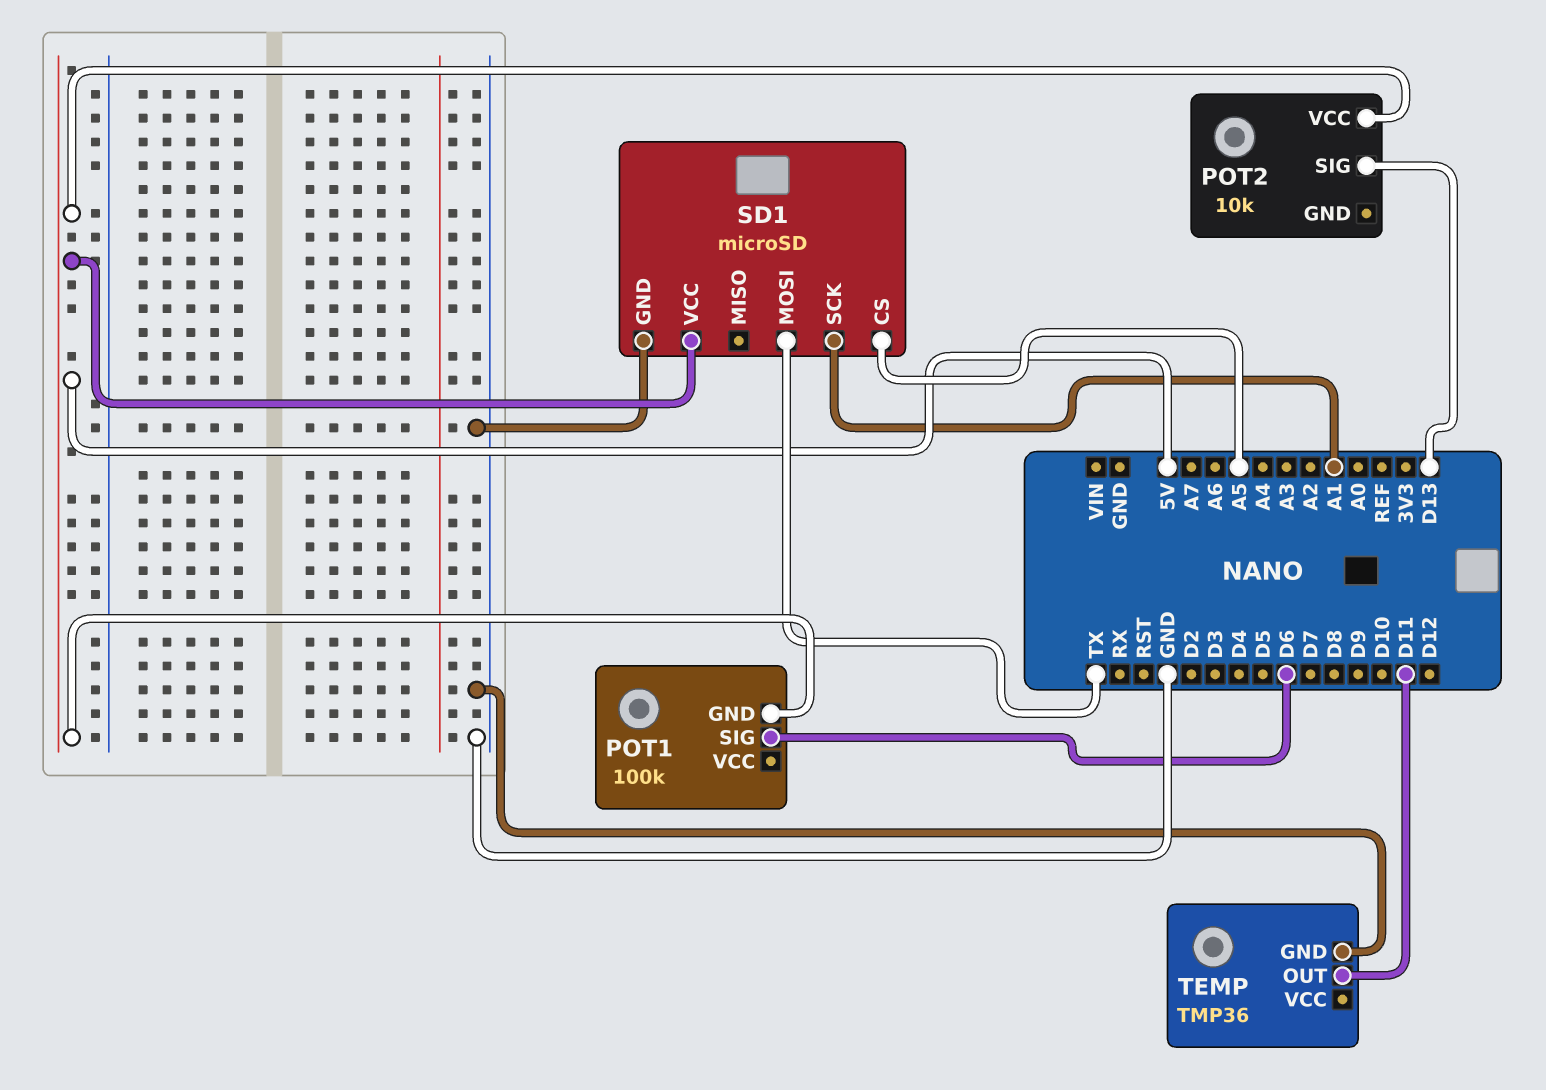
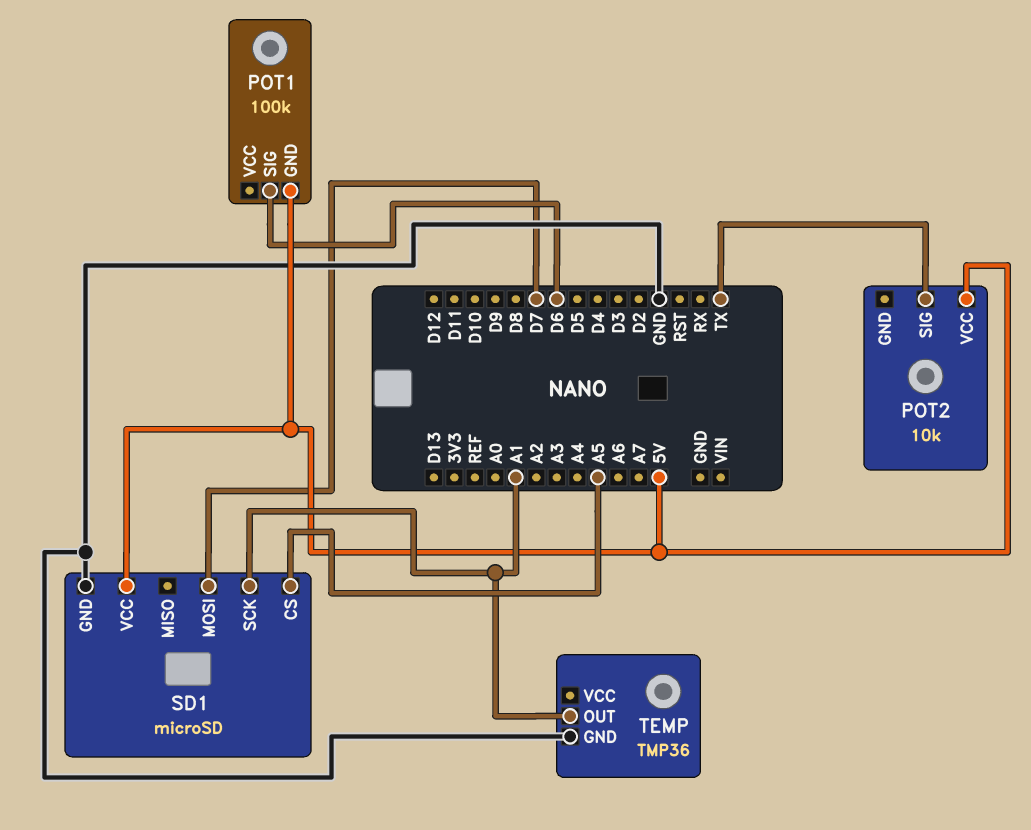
POT2 pin SIG: D13 -> TX
SD1 pin MOSI: TX -> D7
TEMP pin OUT: D11 -> A1

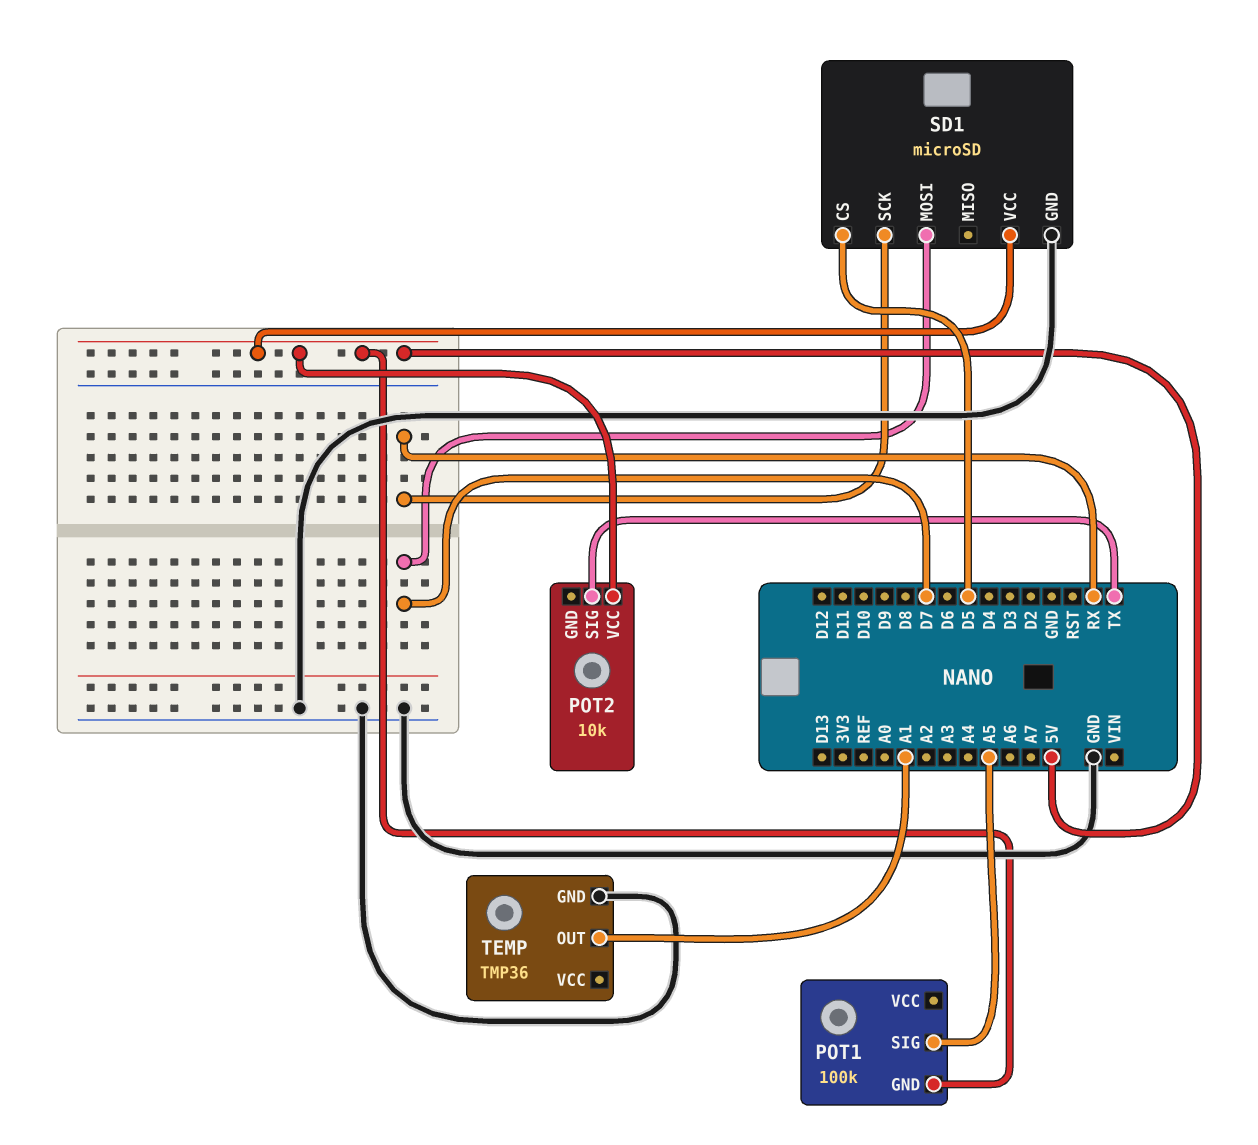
POT1 pin SIG: D6 -> A5
SD1 pin CS: A5 -> D5
SD1 pin SCK: A1 -> RX

